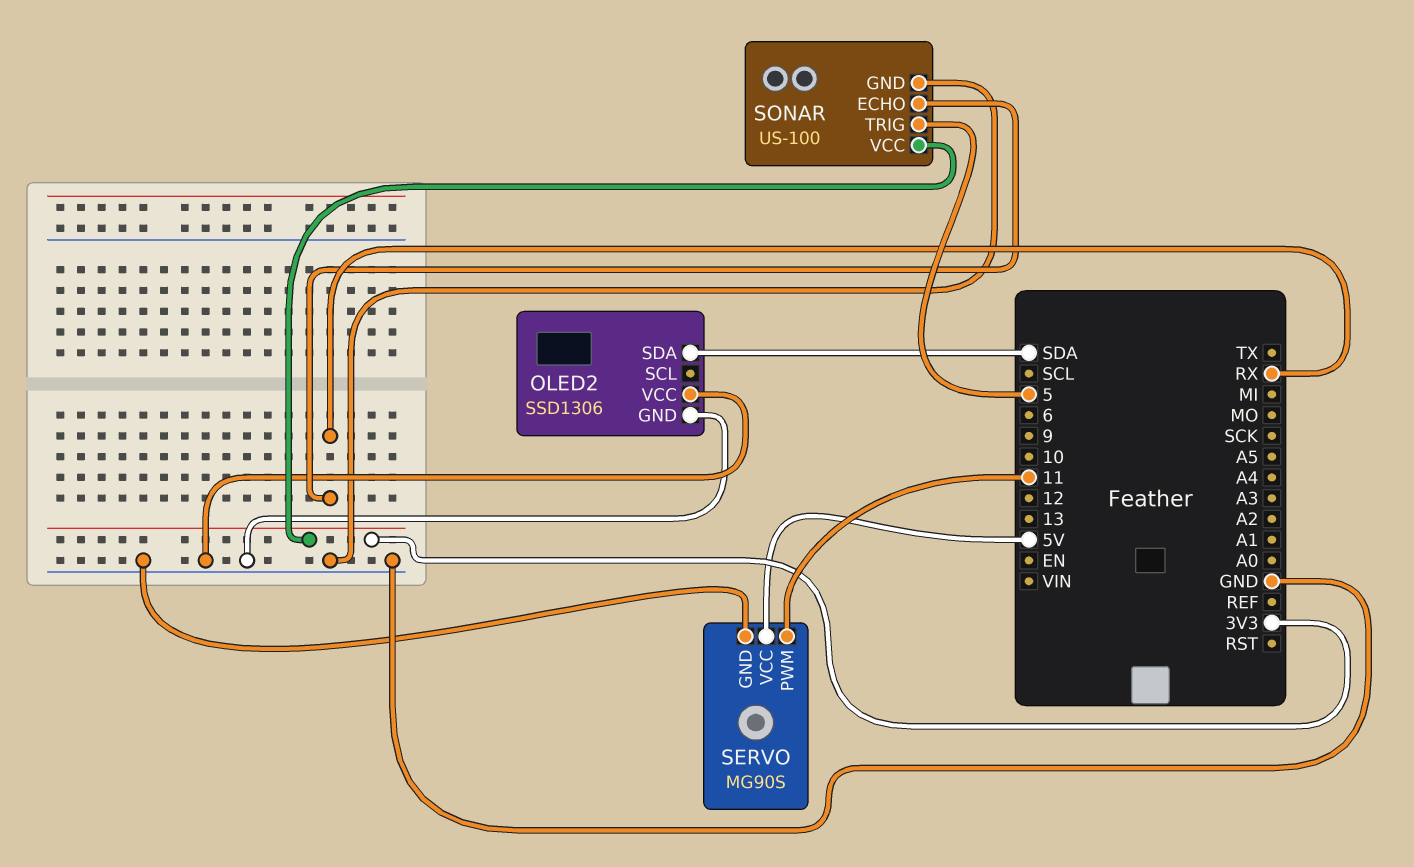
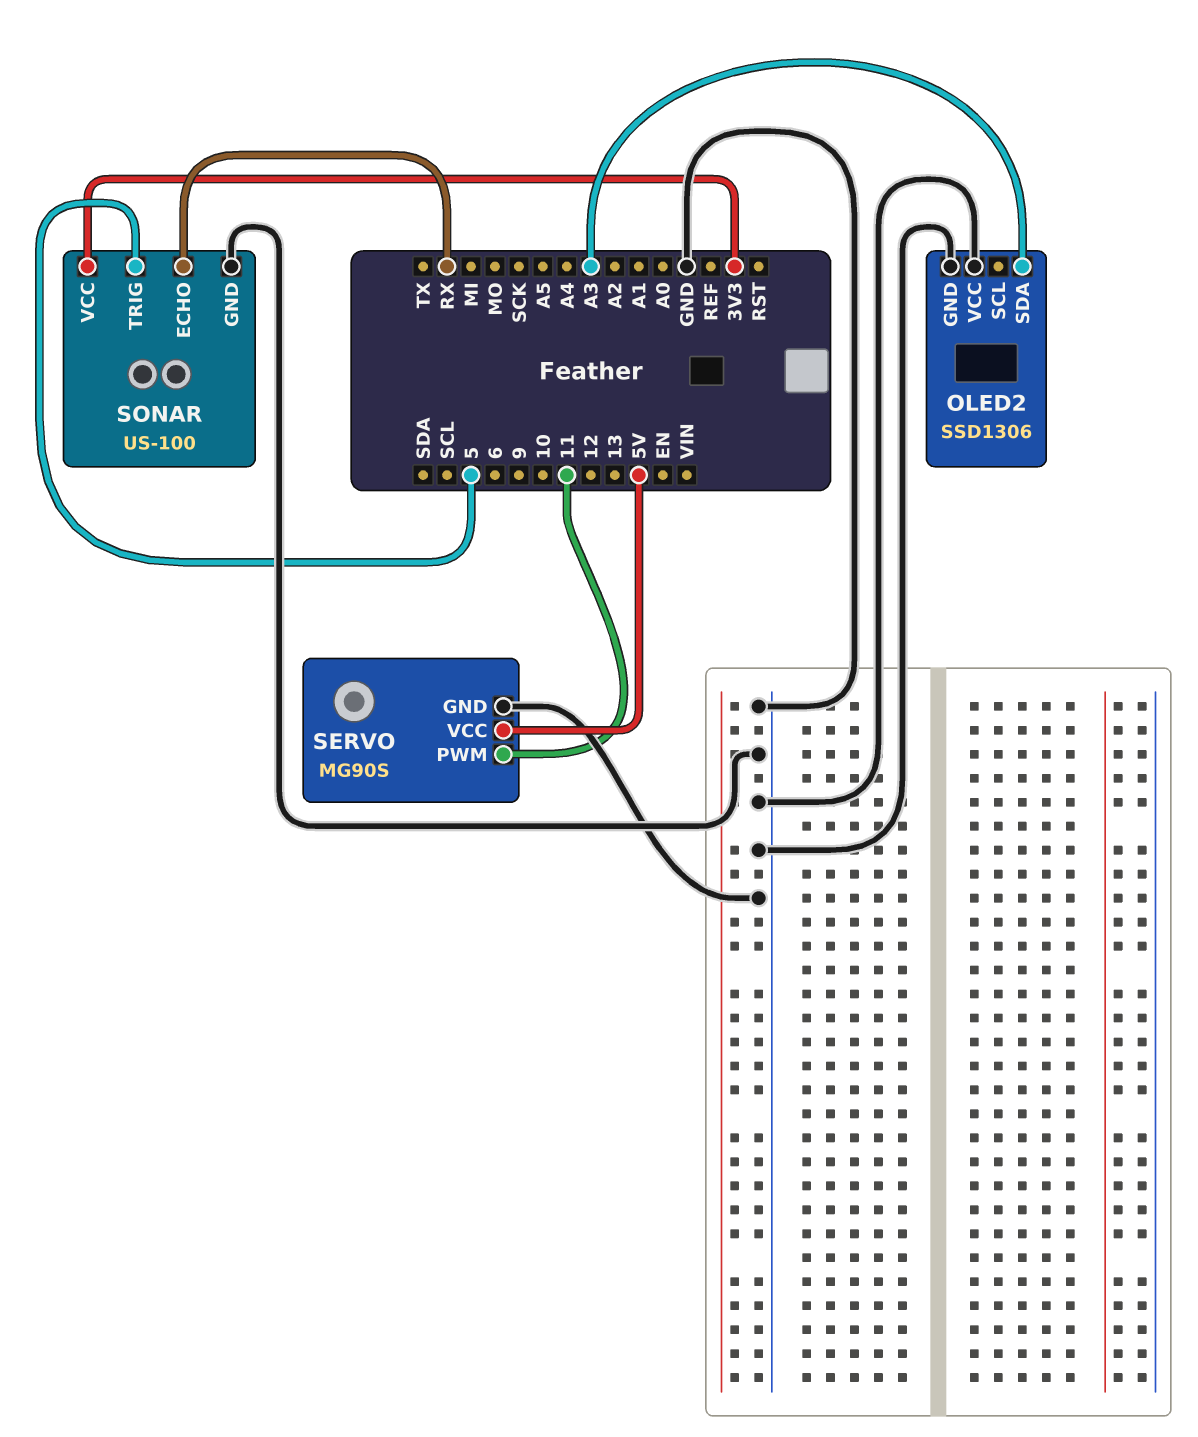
OLED2 pin SDA: SDA -> A3

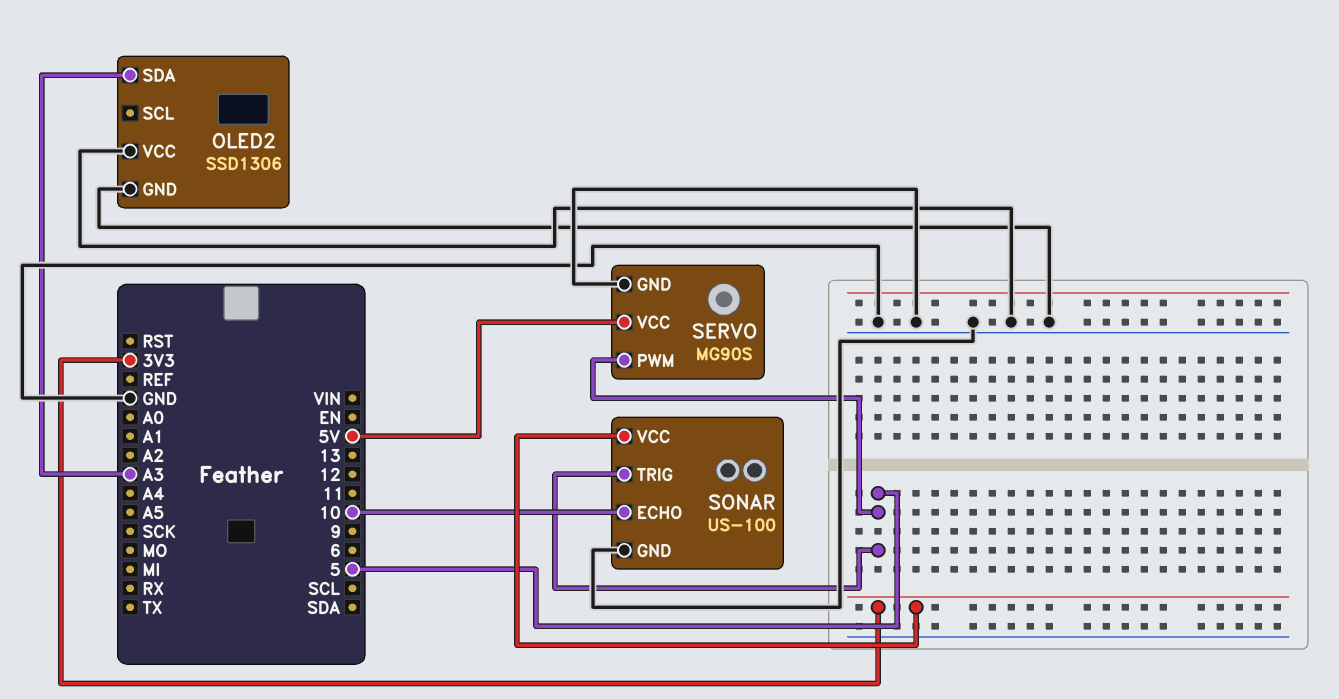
SERVO pin PWM: 11 -> 5
SONAR pin ECHO: RX -> 10

